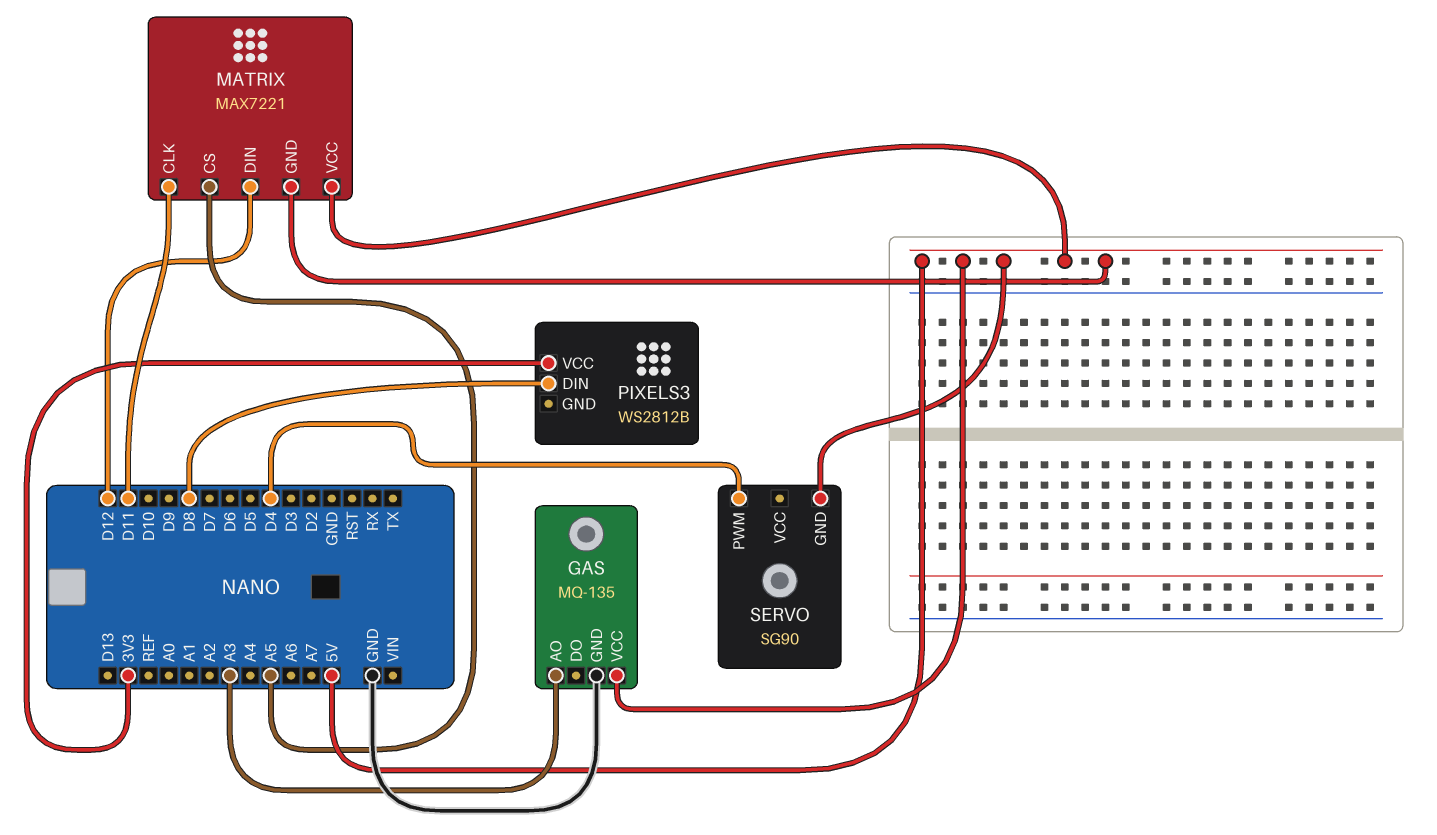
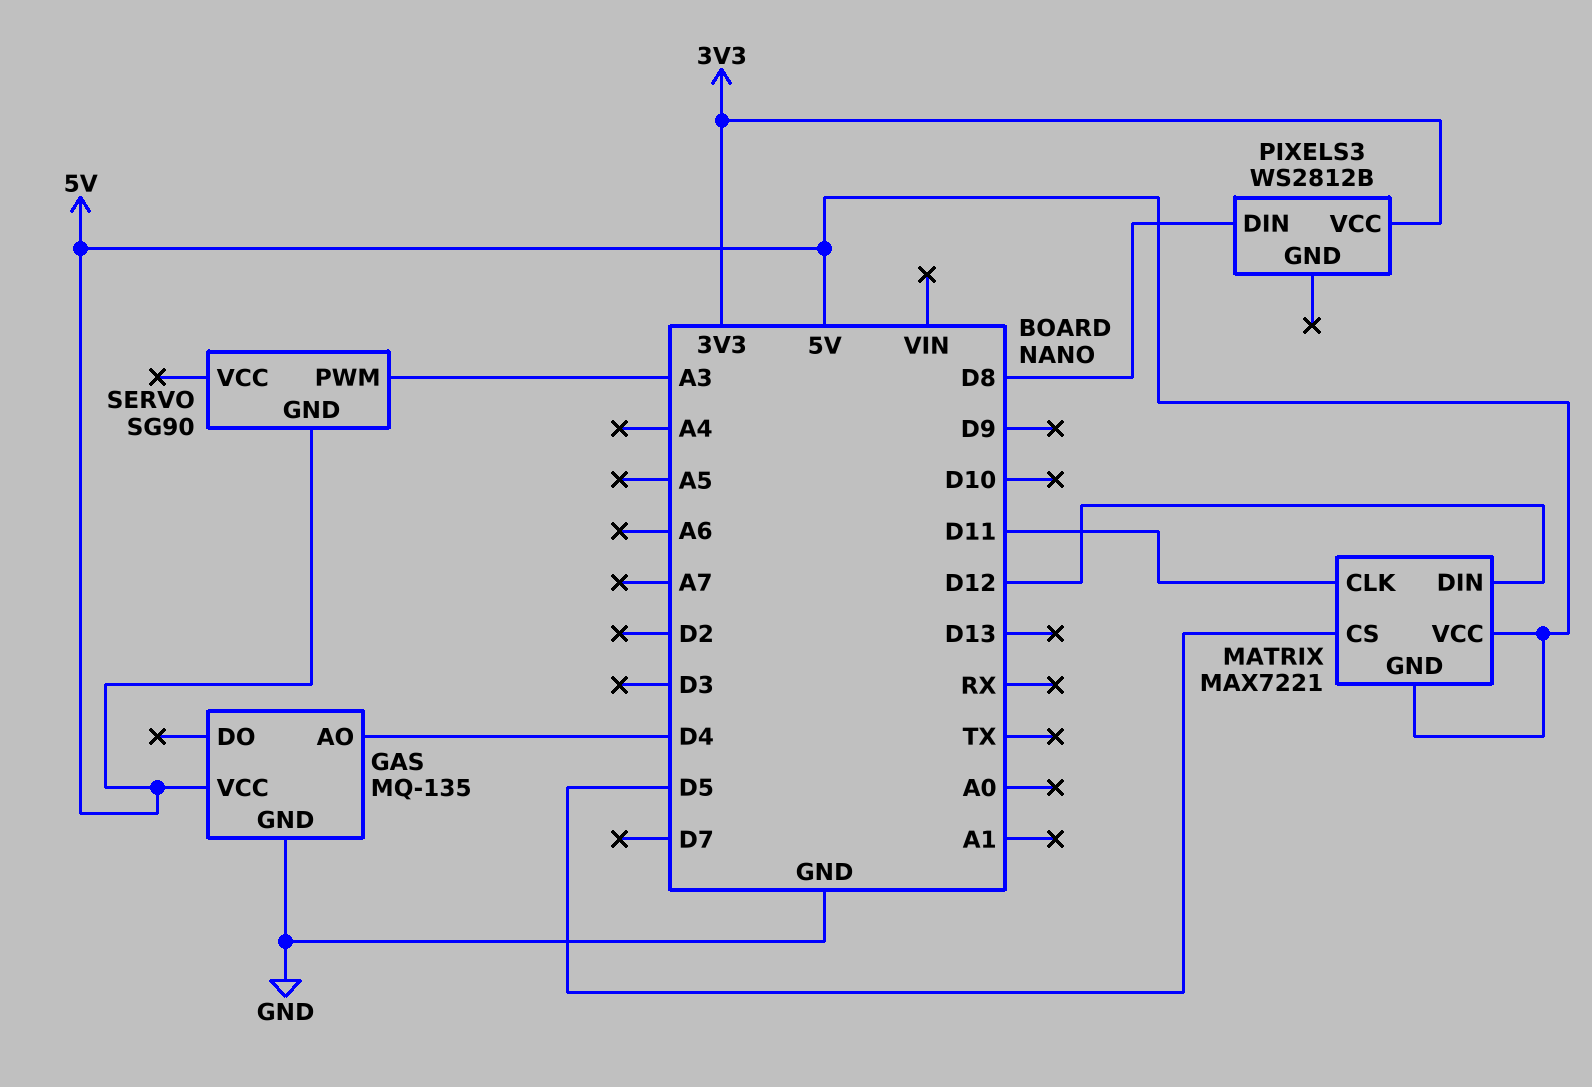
GAS pin AO: A3 -> D4
MATRIX pin CS: A5 -> D5
SERVO pin PWM: D4 -> A3

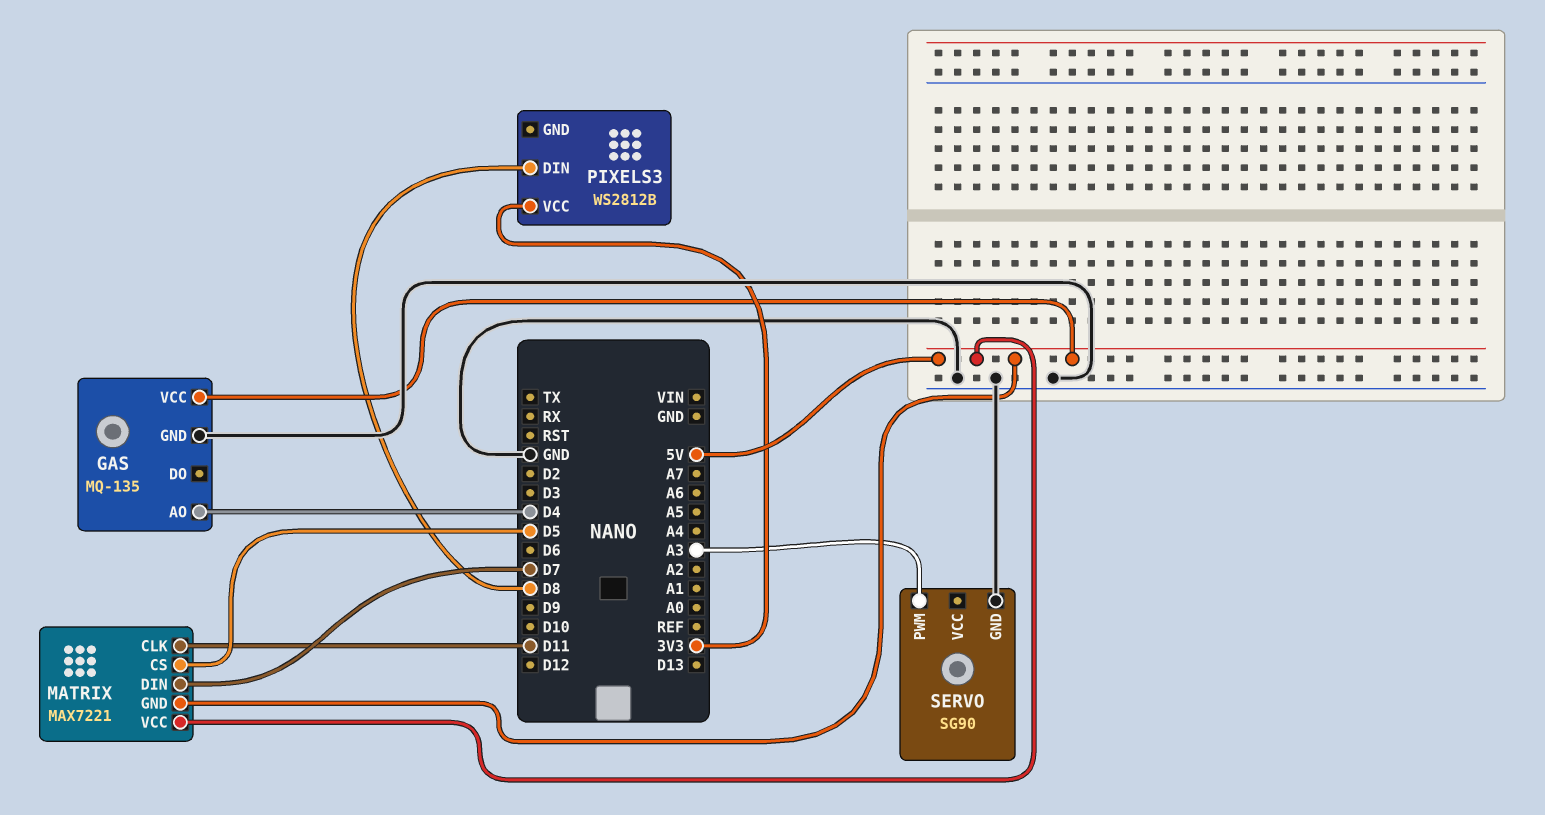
MATRIX pin DIN: D12 -> D7
SERVO pin GND: 5V -> GND

